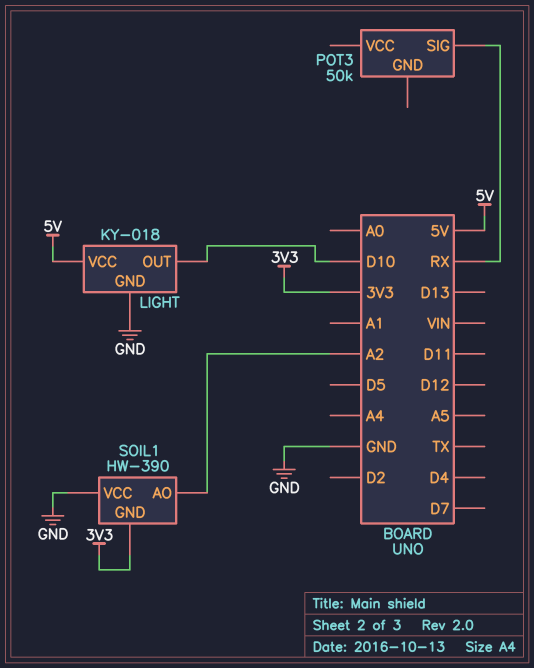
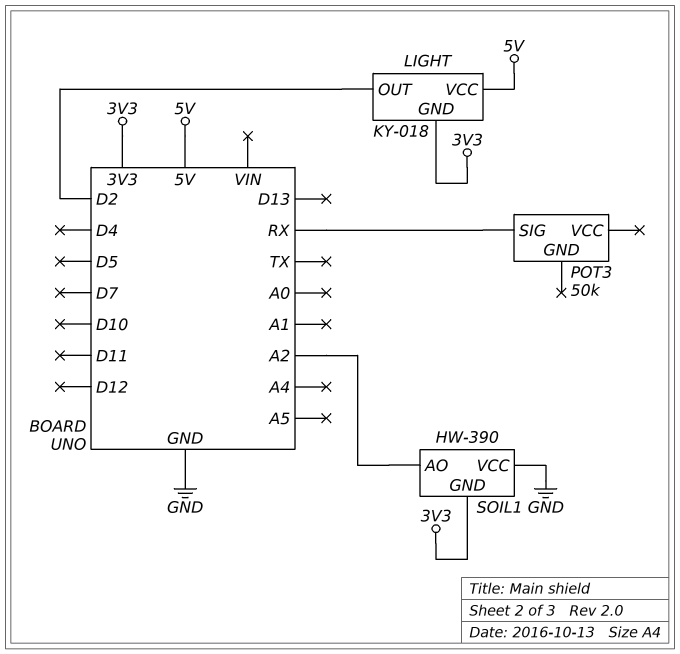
LIGHT pin GND: GND -> 3V3
LIGHT pin OUT: D10 -> D2

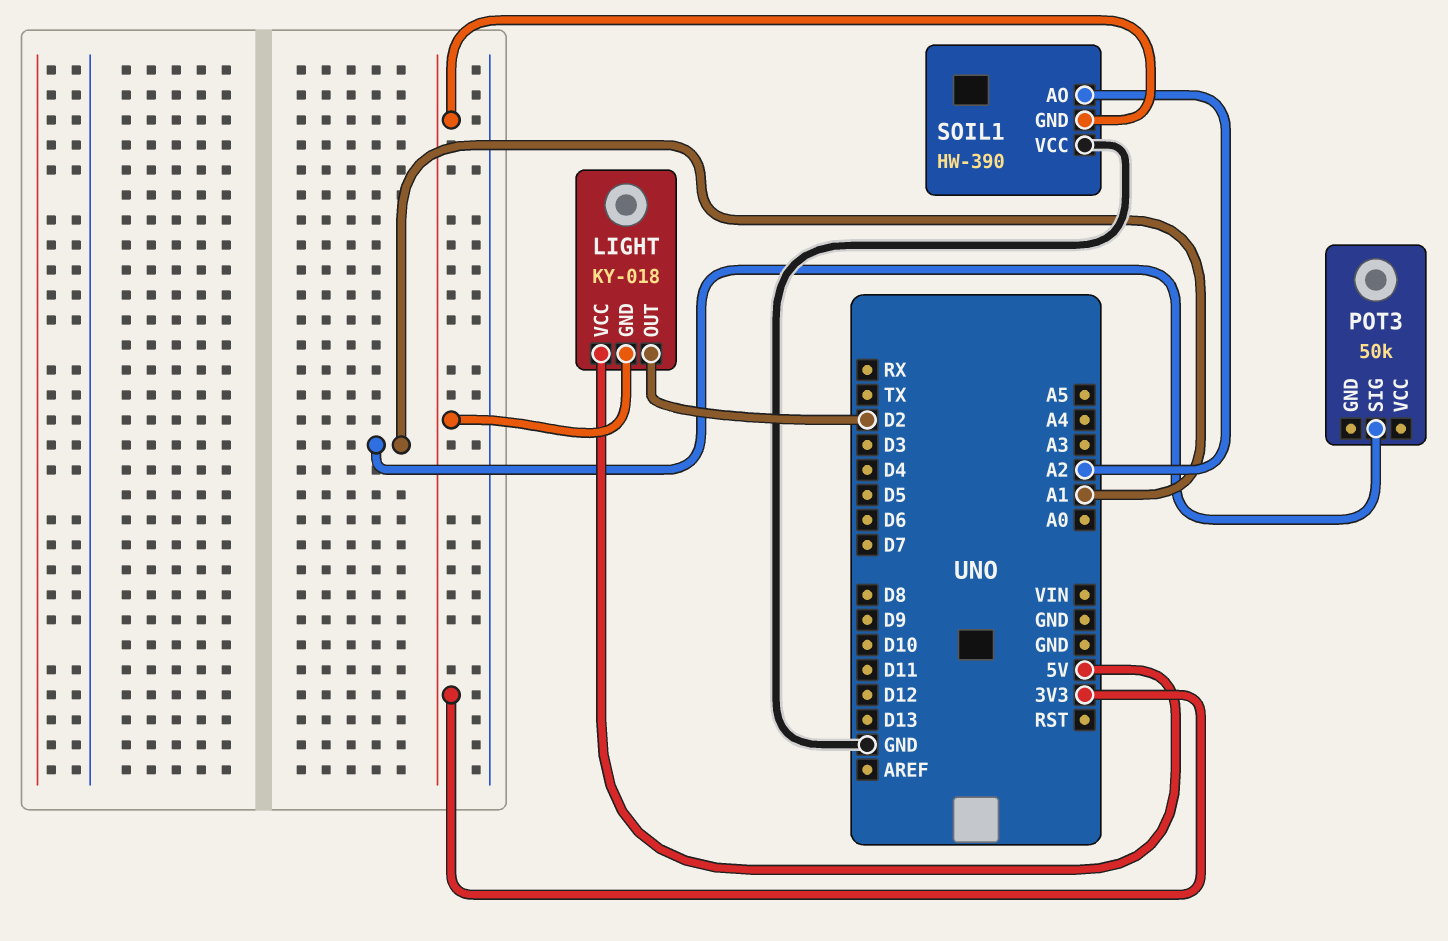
POT3 pin SIG: RX -> A1

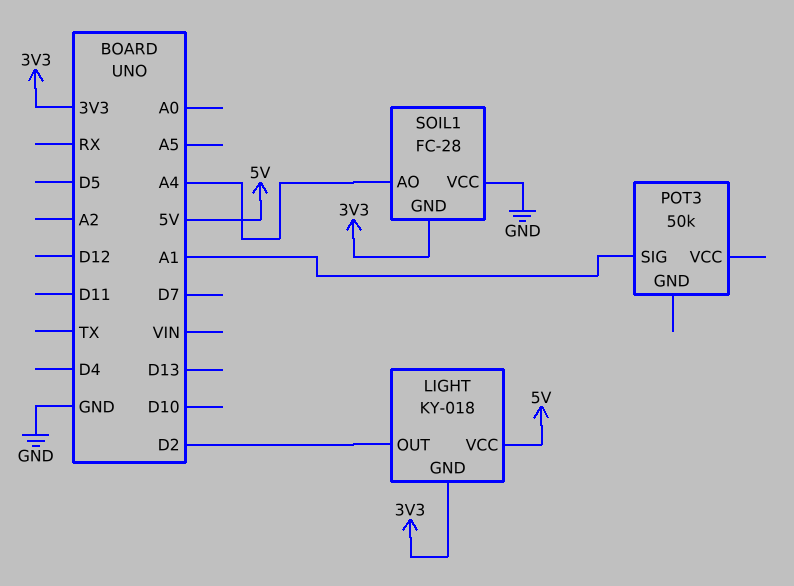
SOIL1: HW-390 -> FC-28
SOIL1 pin AO: A2 -> A4

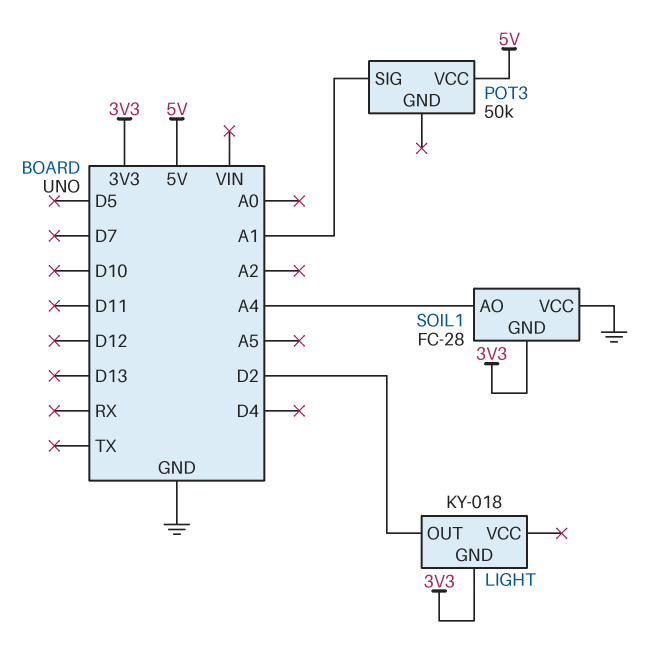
LIGHT pin VCC: 5V -> none
POT3 pin VCC: none -> 5V

